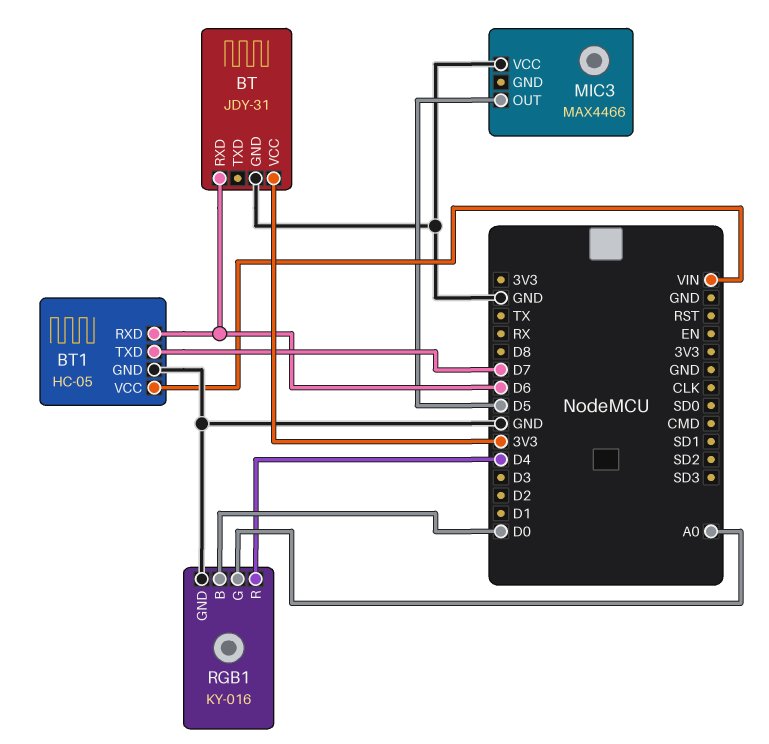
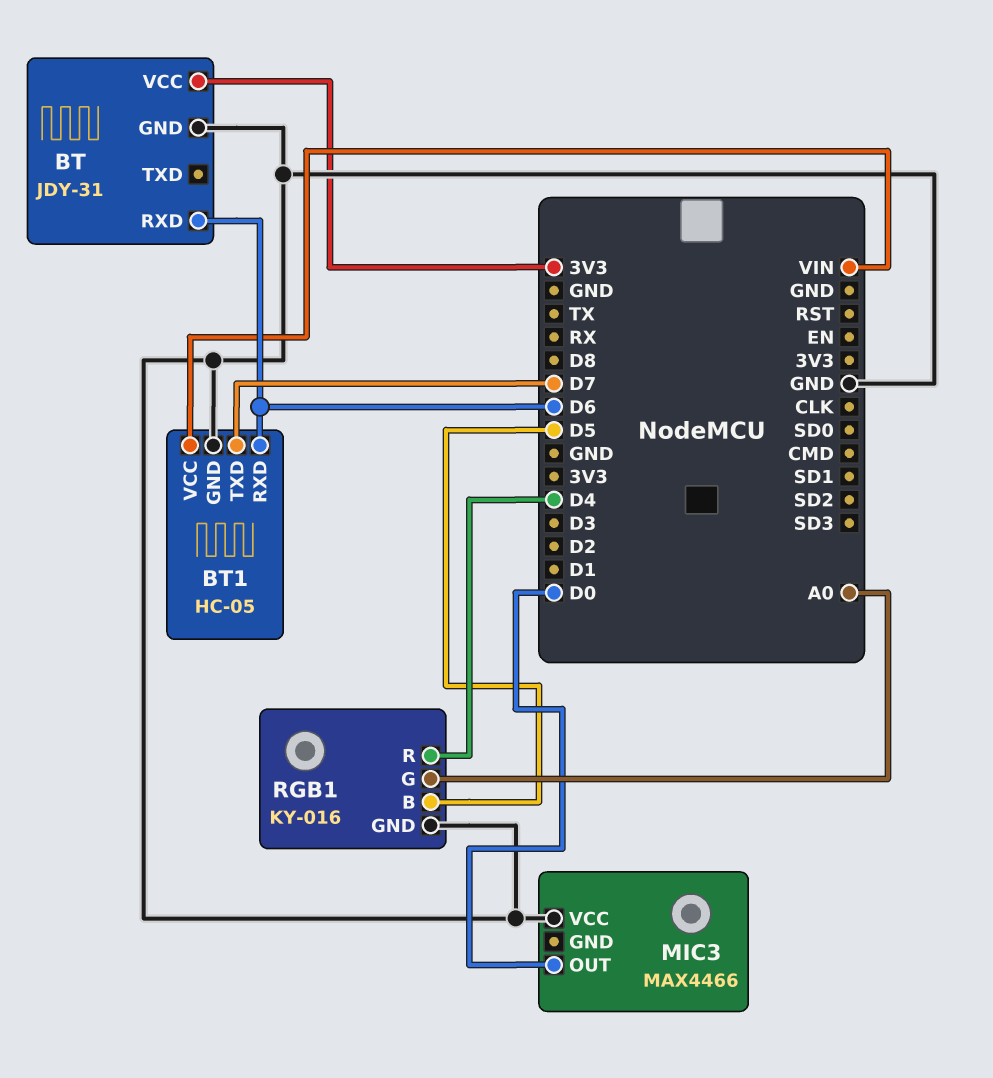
MIC3 pin OUT: D5 -> D0
RGB1 pin B: D0 -> D5

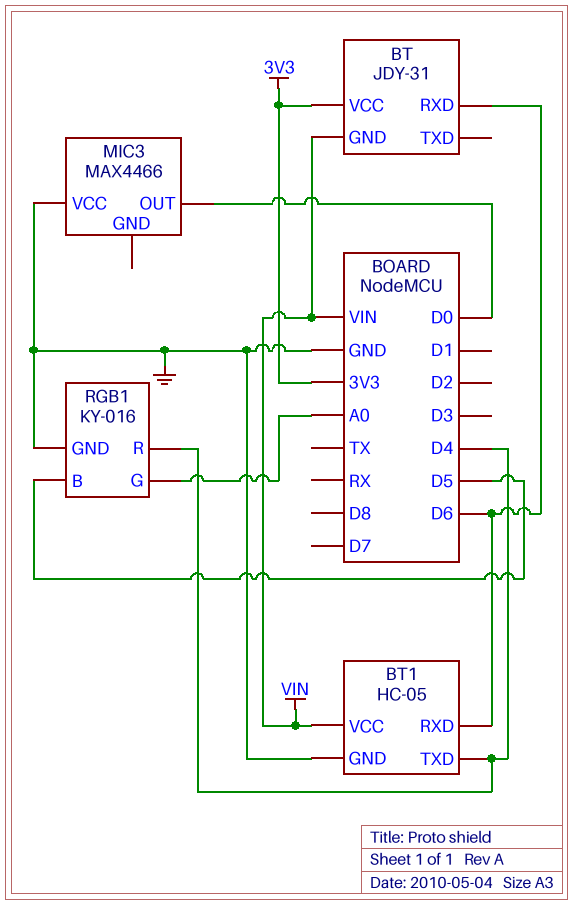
BT pin GND: GND -> VIN
BT1 pin TXD: D7 -> D4

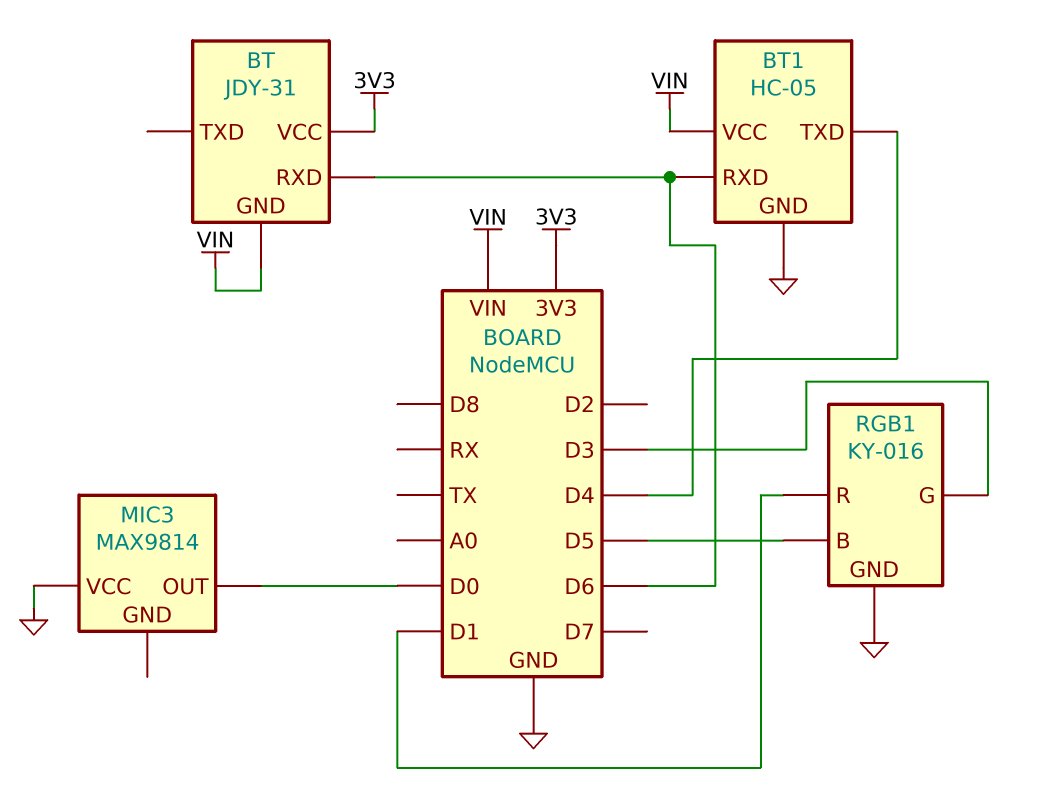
MIC3: MAX4466 -> MAX9814
RGB1 pin G: A0 -> D3
RGB1 pin R: D4 -> D1

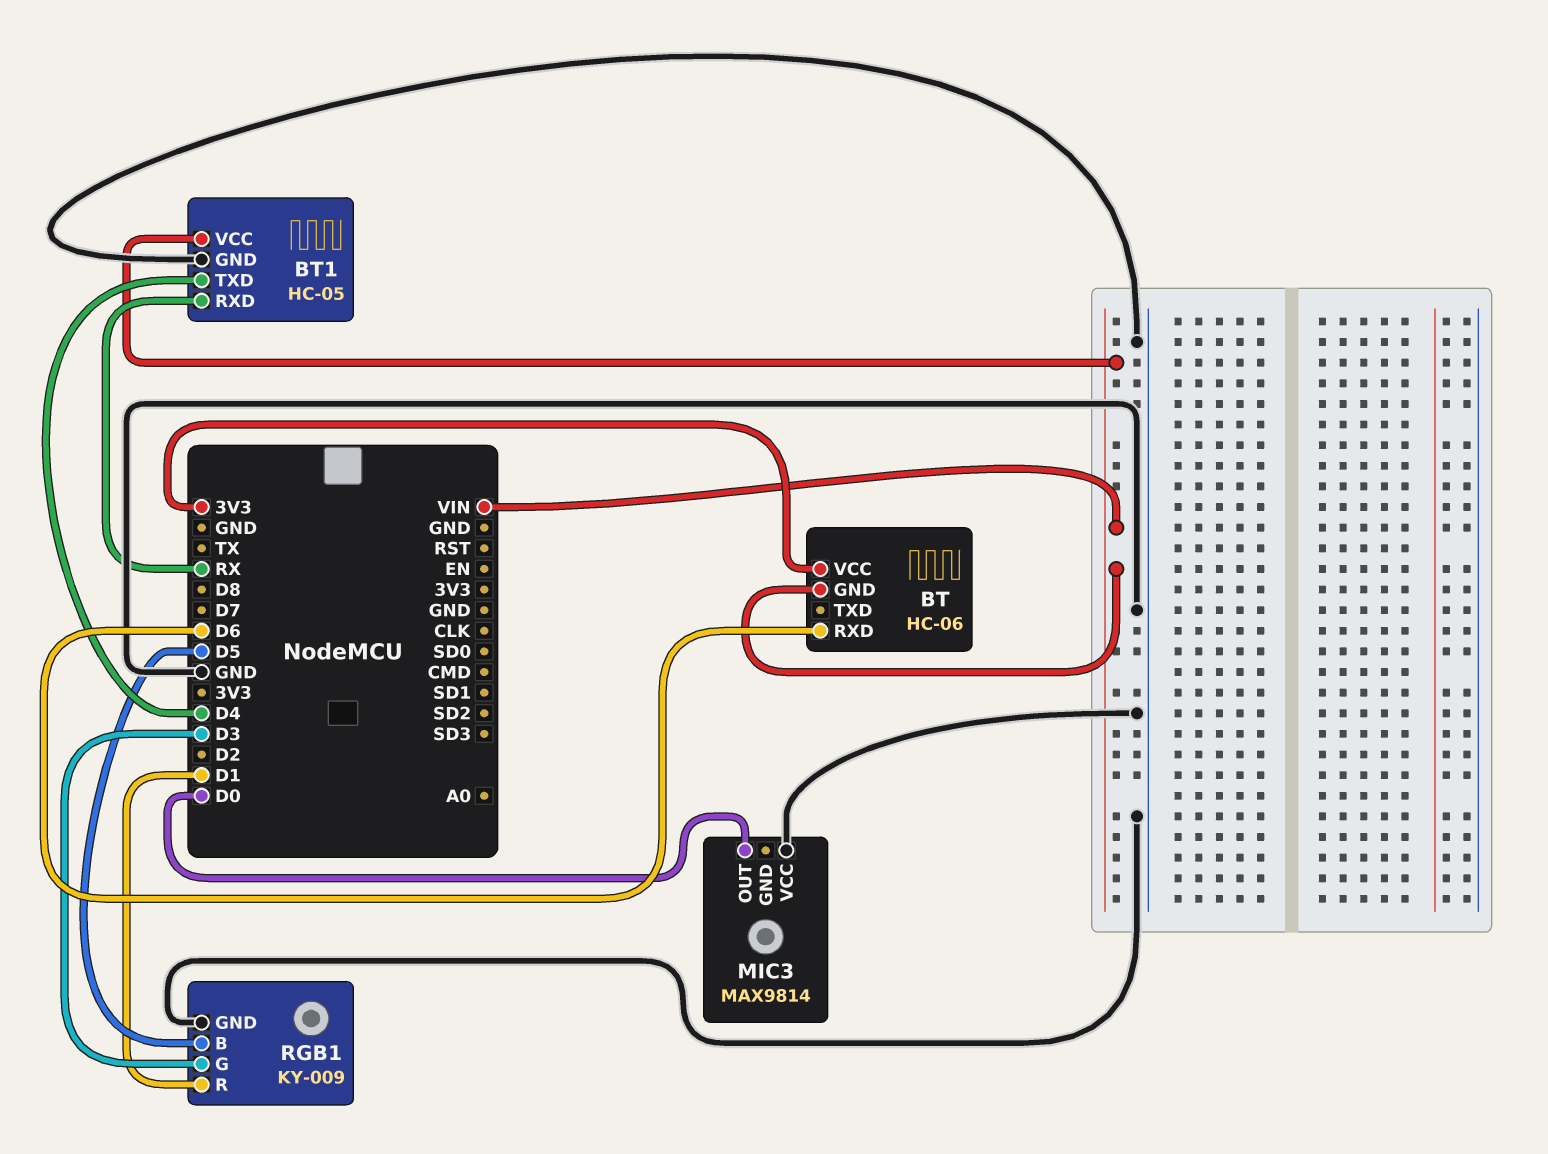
BT: JDY-31 -> HC-06
BT1 pin RXD: D6 -> RX
RGB1: KY-016 -> KY-009

